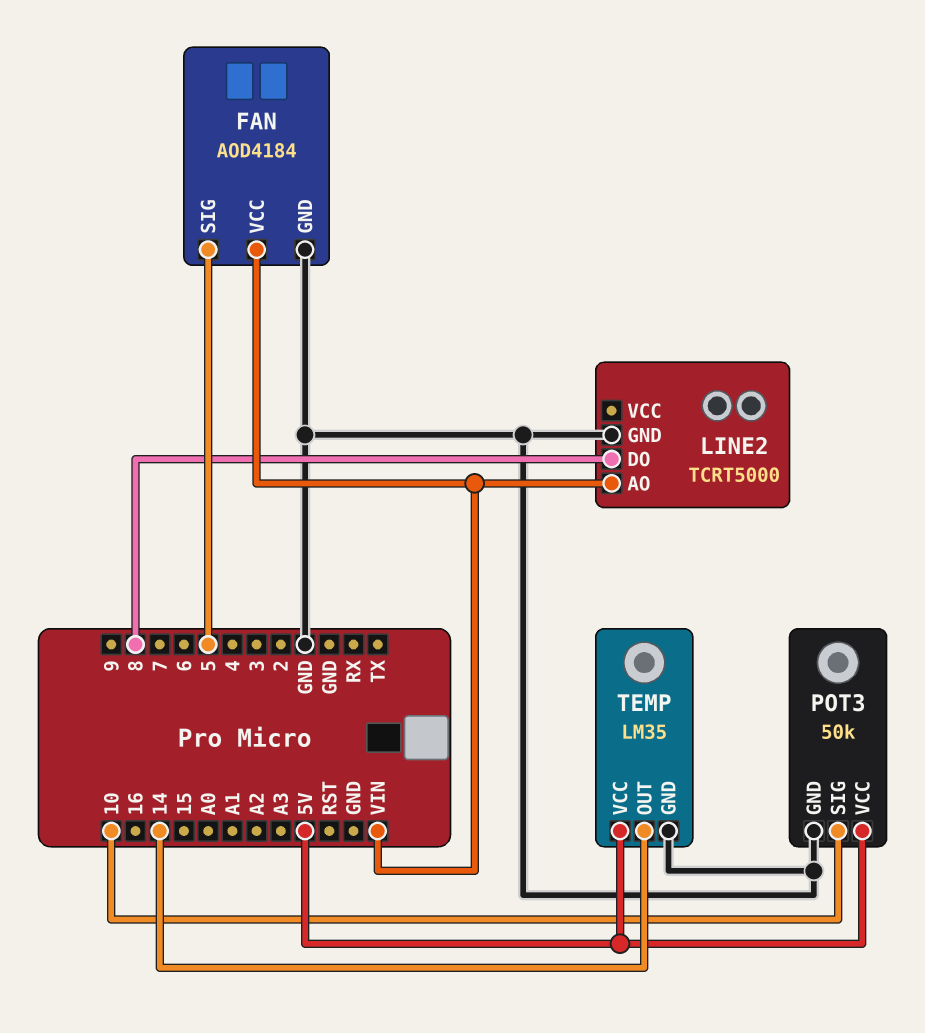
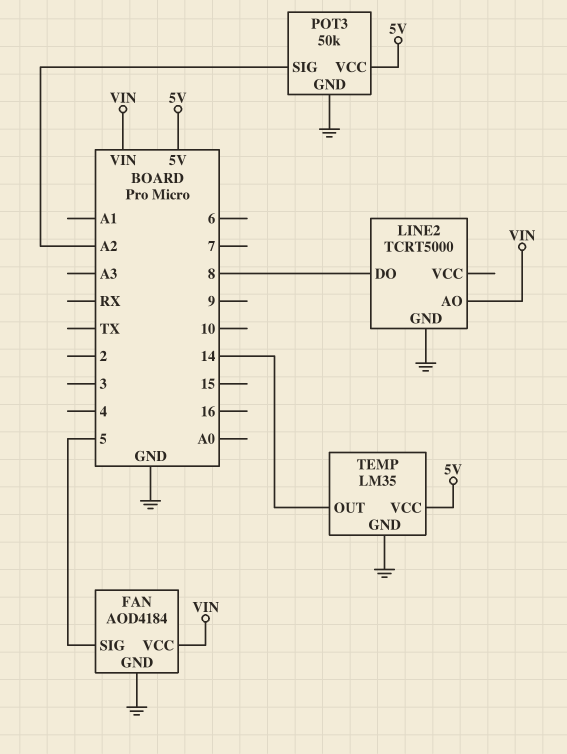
POT3 pin SIG: 10 -> A2

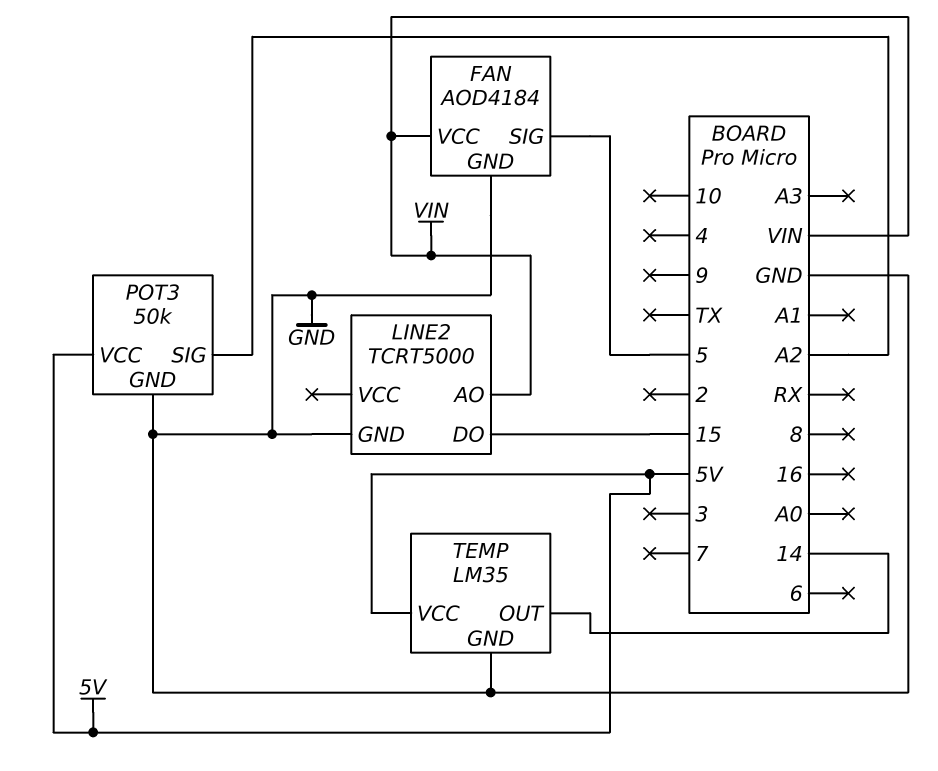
LINE2 pin DO: 8 -> 15

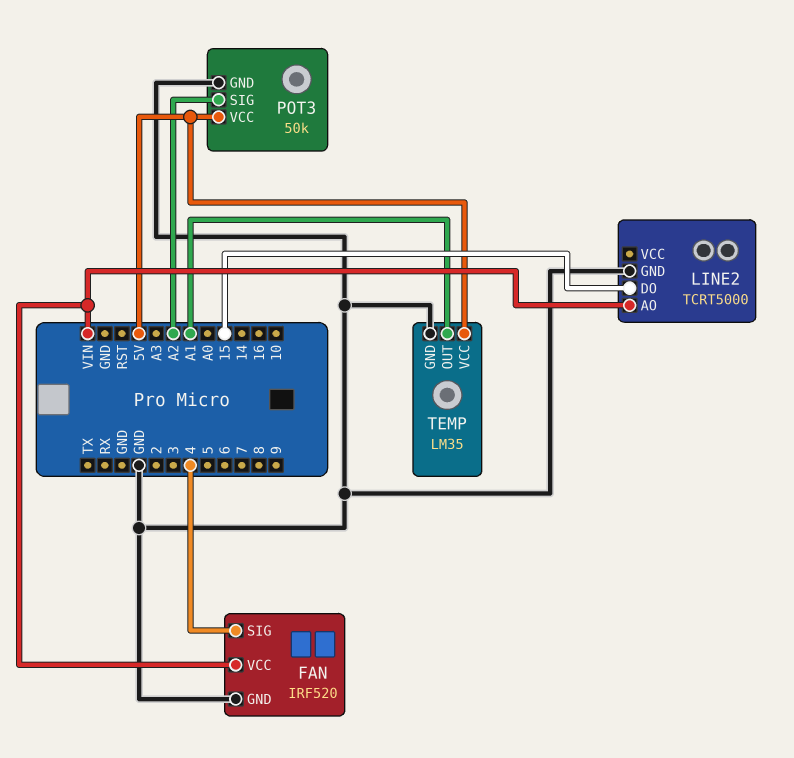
FAN: AOD4184 -> IRF520
FAN pin SIG: 5 -> 4
TEMP pin OUT: 14 -> A1

